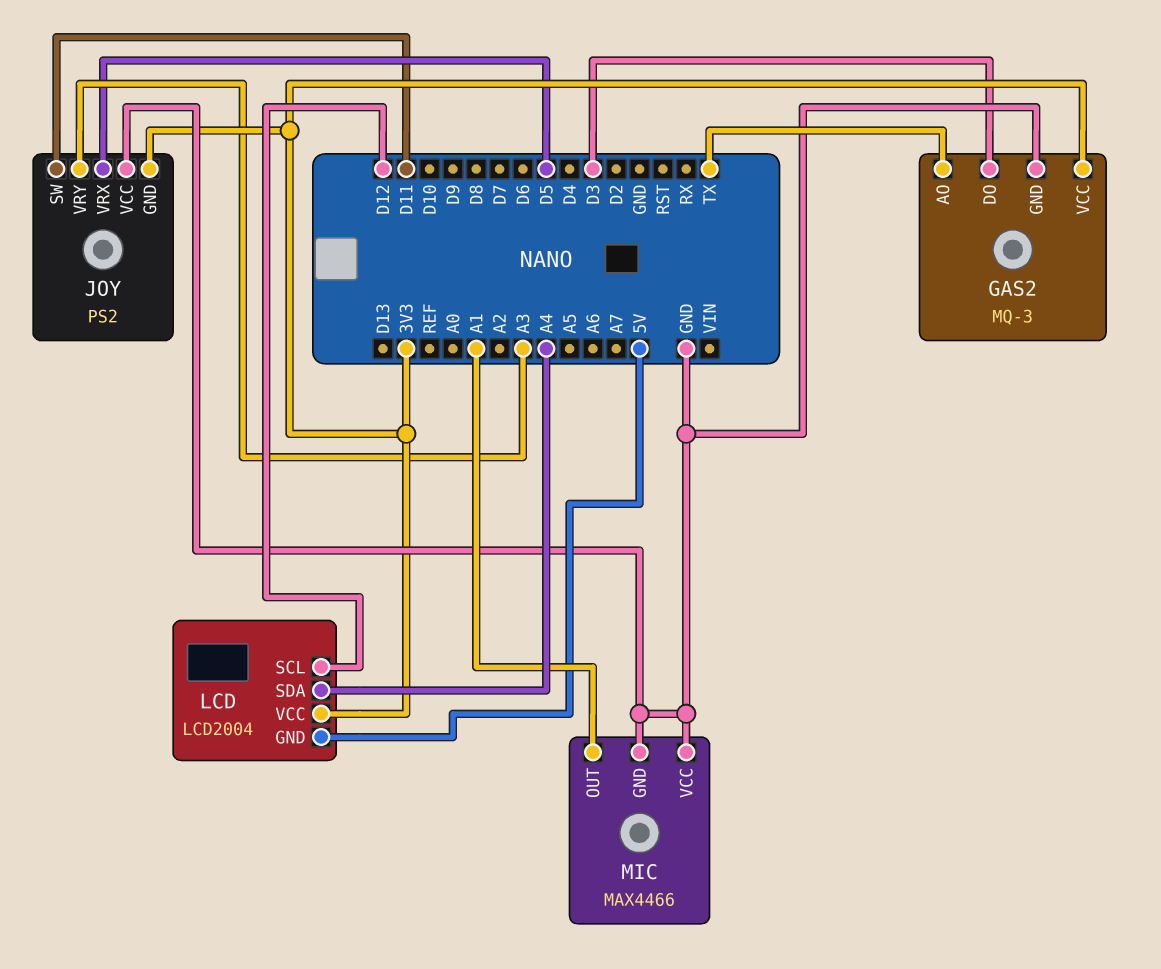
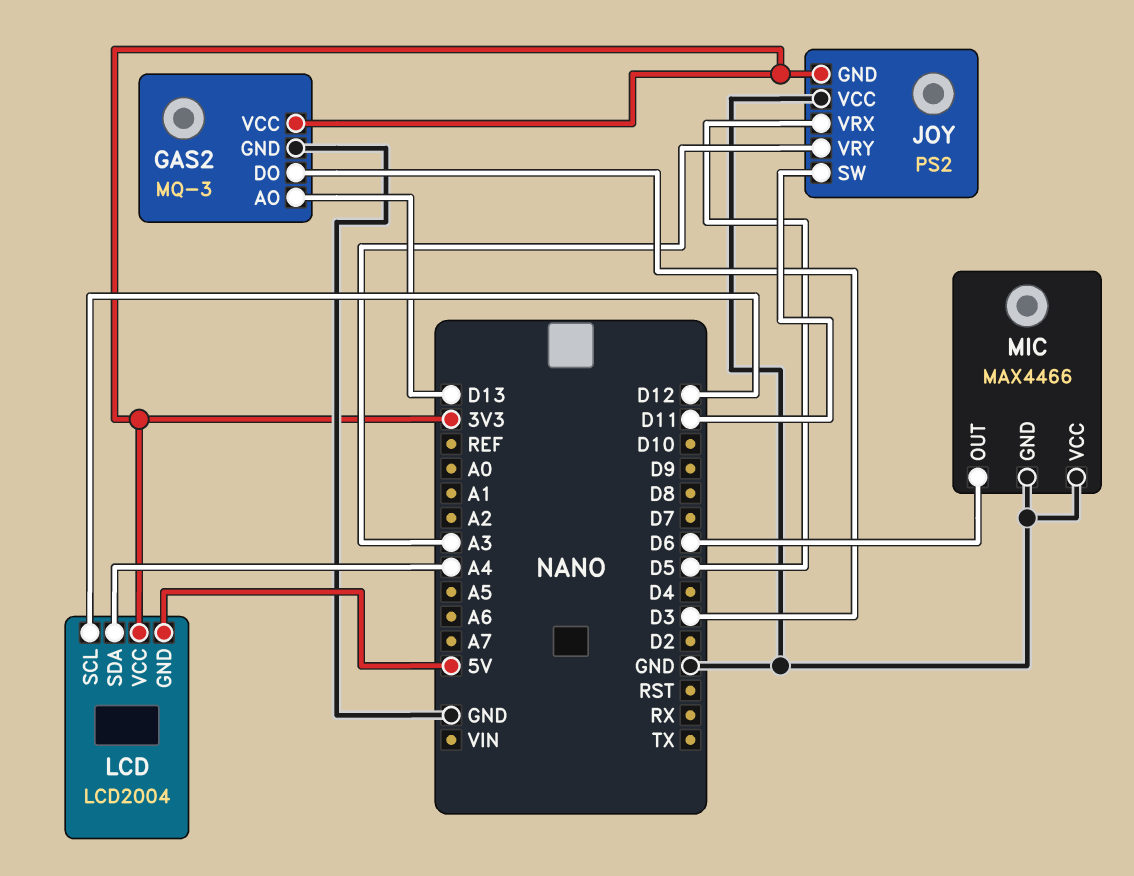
GAS2 pin AO: TX -> D13
MIC pin OUT: A1 -> D6

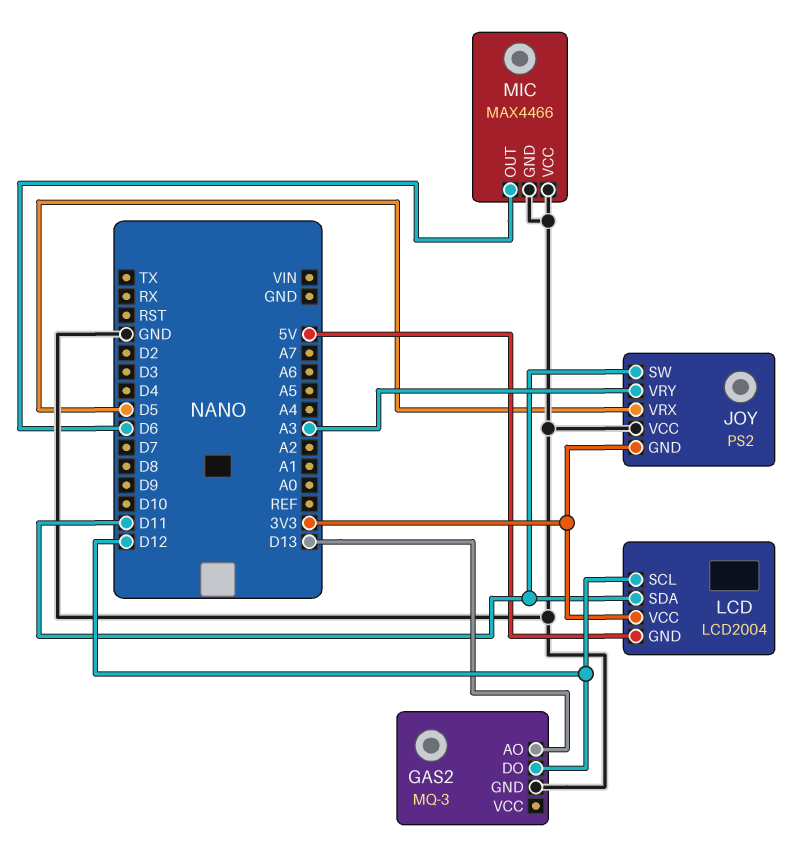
GAS2 pin DO: D3 -> D12
GAS2 pin VCC: 3V3 -> none
LCD pin SDA: A4 -> D11

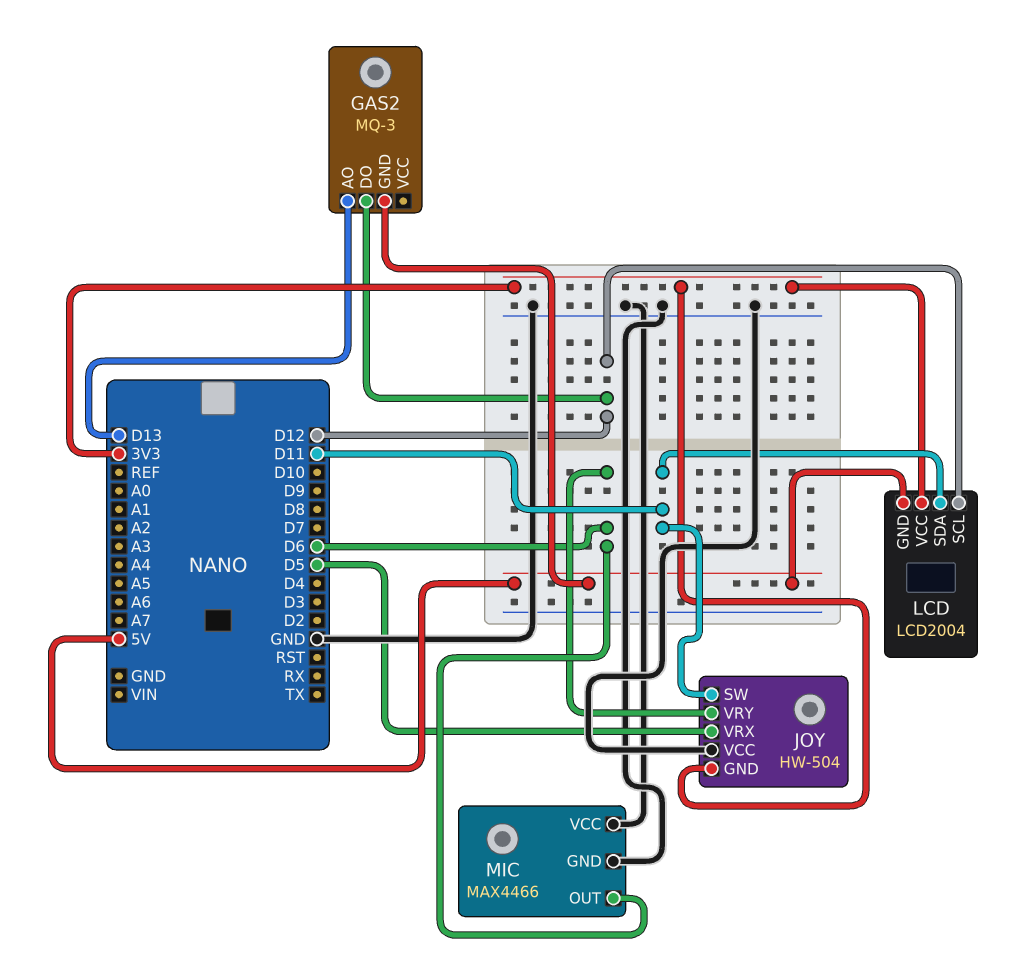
GAS2 pin GND: GND -> 5V
JOY: PS2 -> HW-504
JOY pin VRY: A3 -> D6

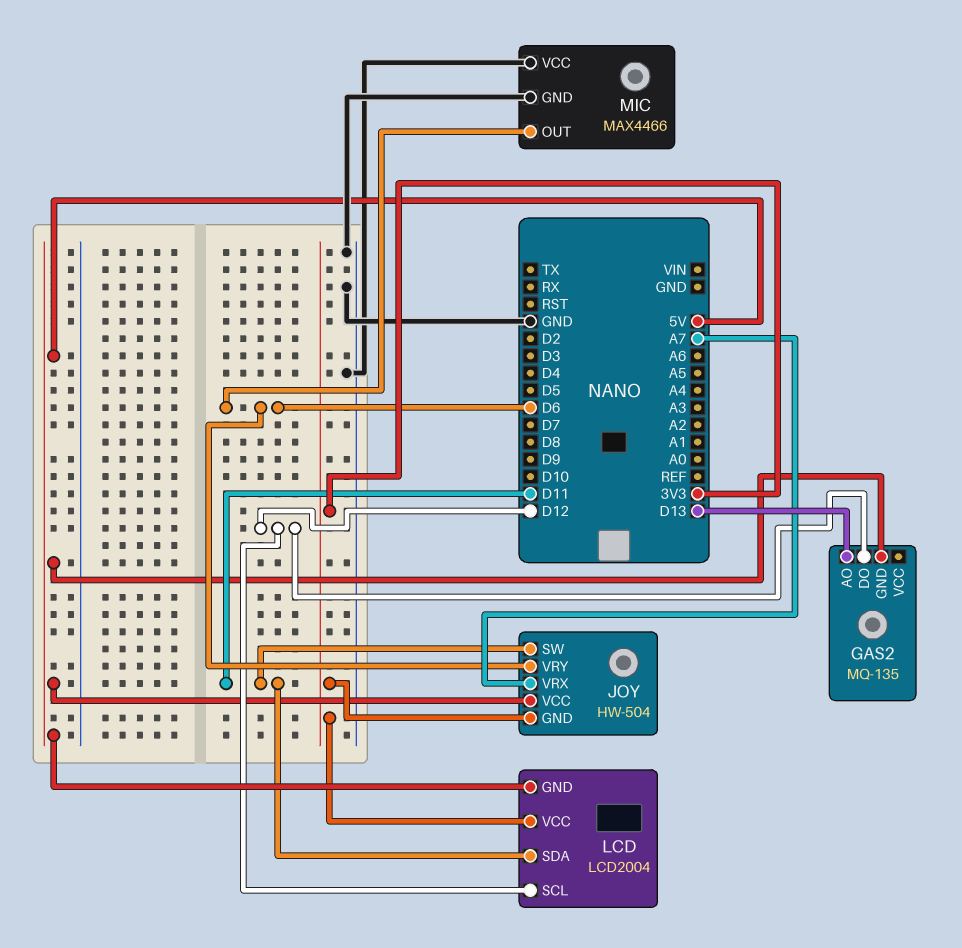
GAS2: MQ-3 -> MQ-135
JOY pin VCC: GND -> 5V
JOY pin VRX: D5 -> A7

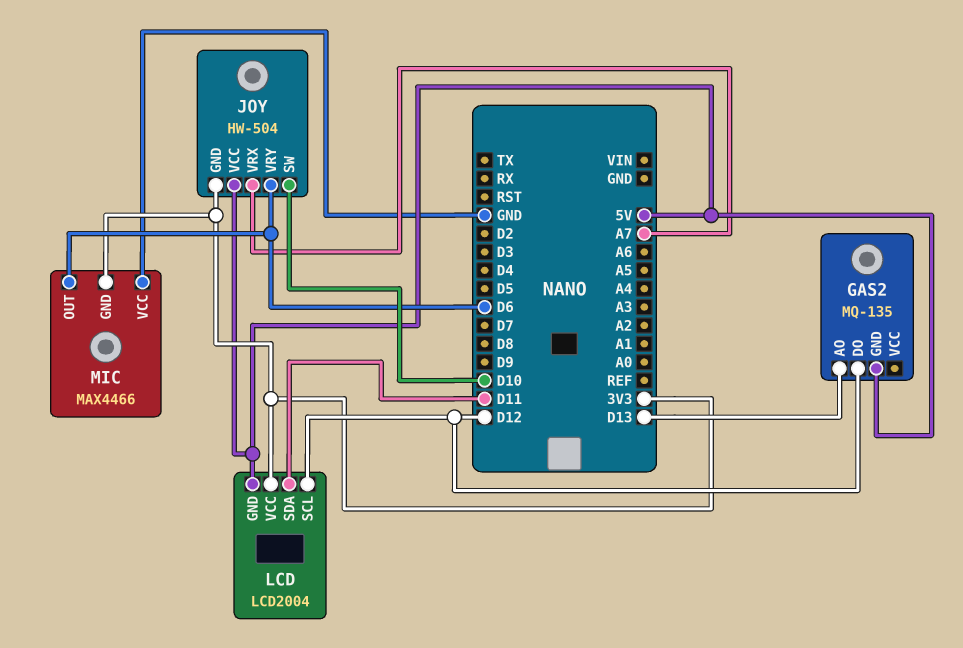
JOY pin SW: D11 -> D10
MIC pin GND: GND -> 3V3

